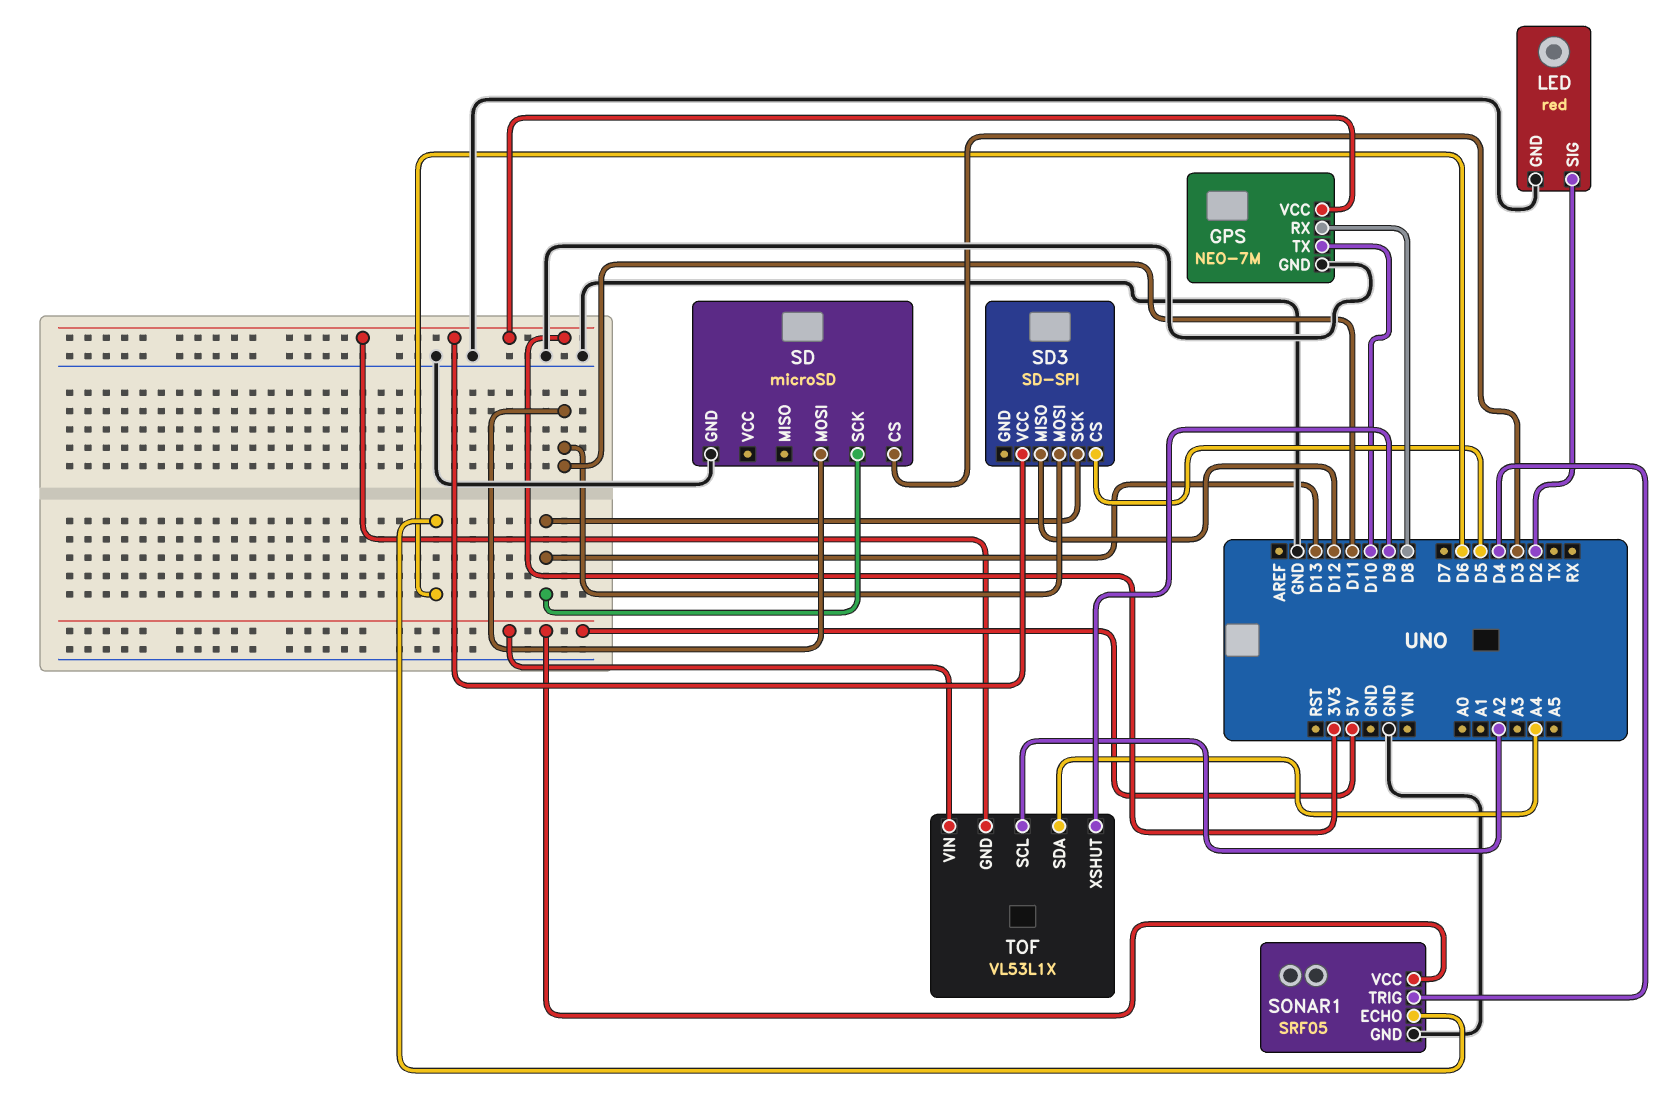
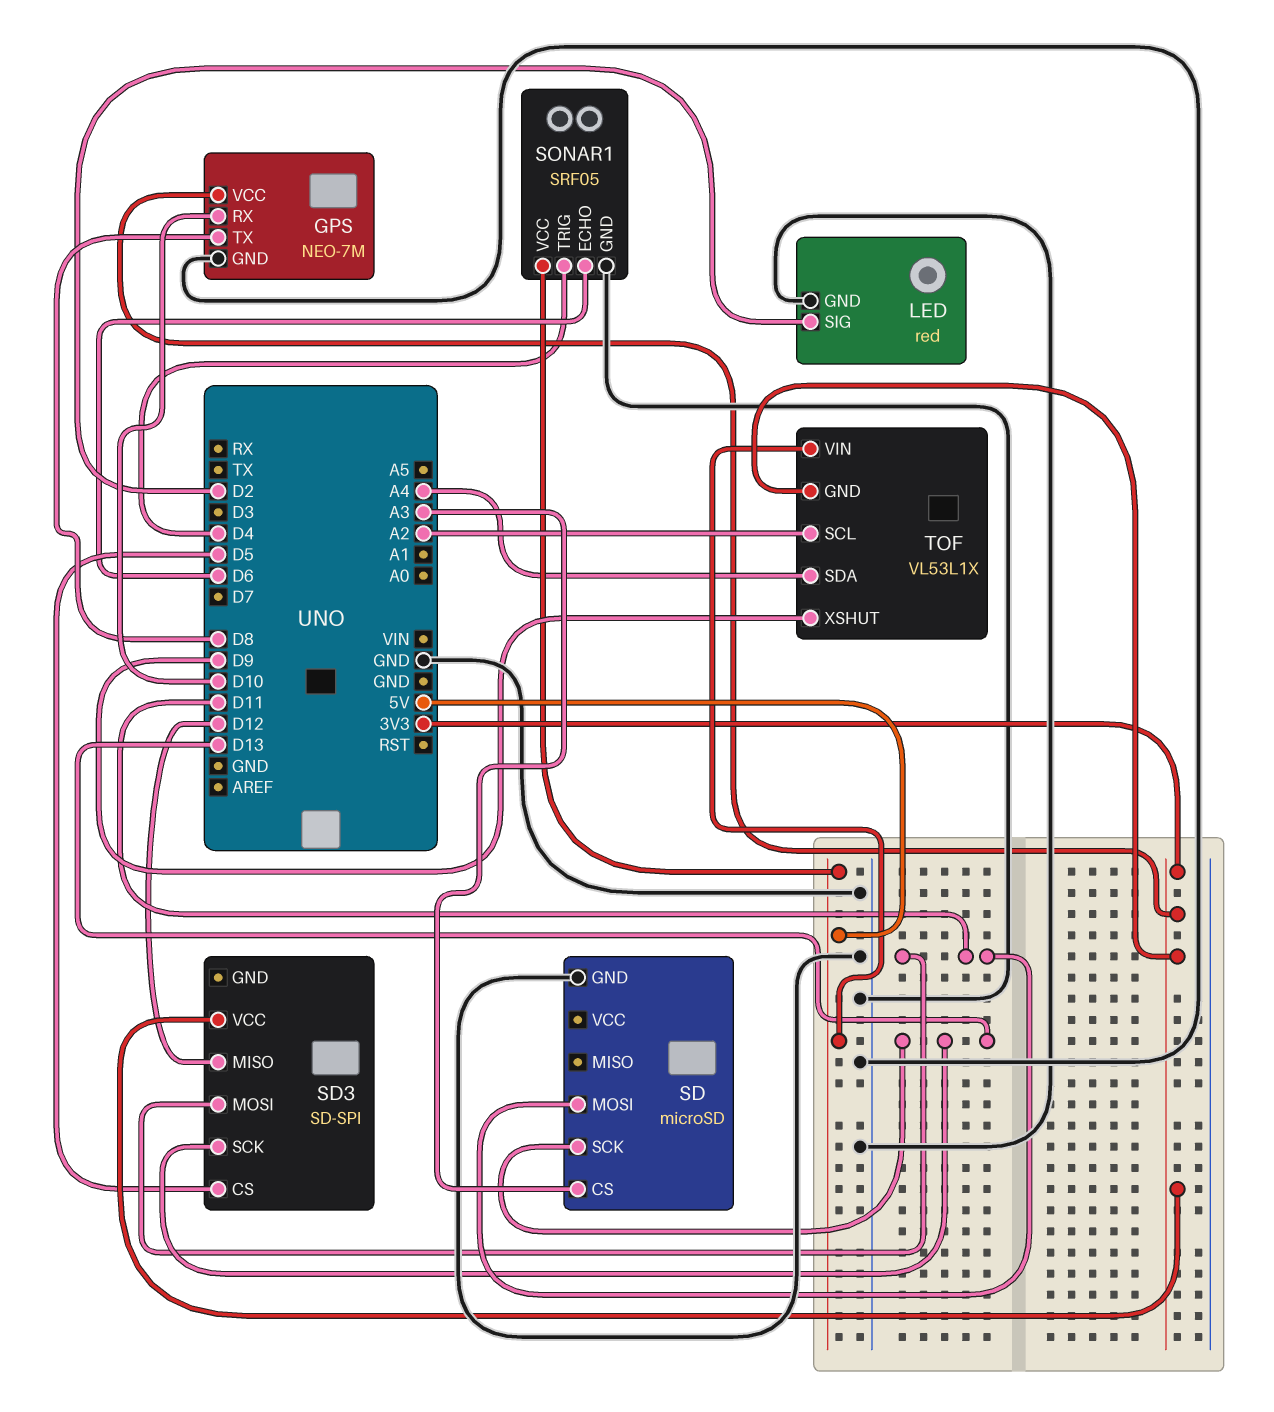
GPS pin RX: D8 -> D10
GPS pin TX: D10 -> D8
SD pin CS: D3 -> A3

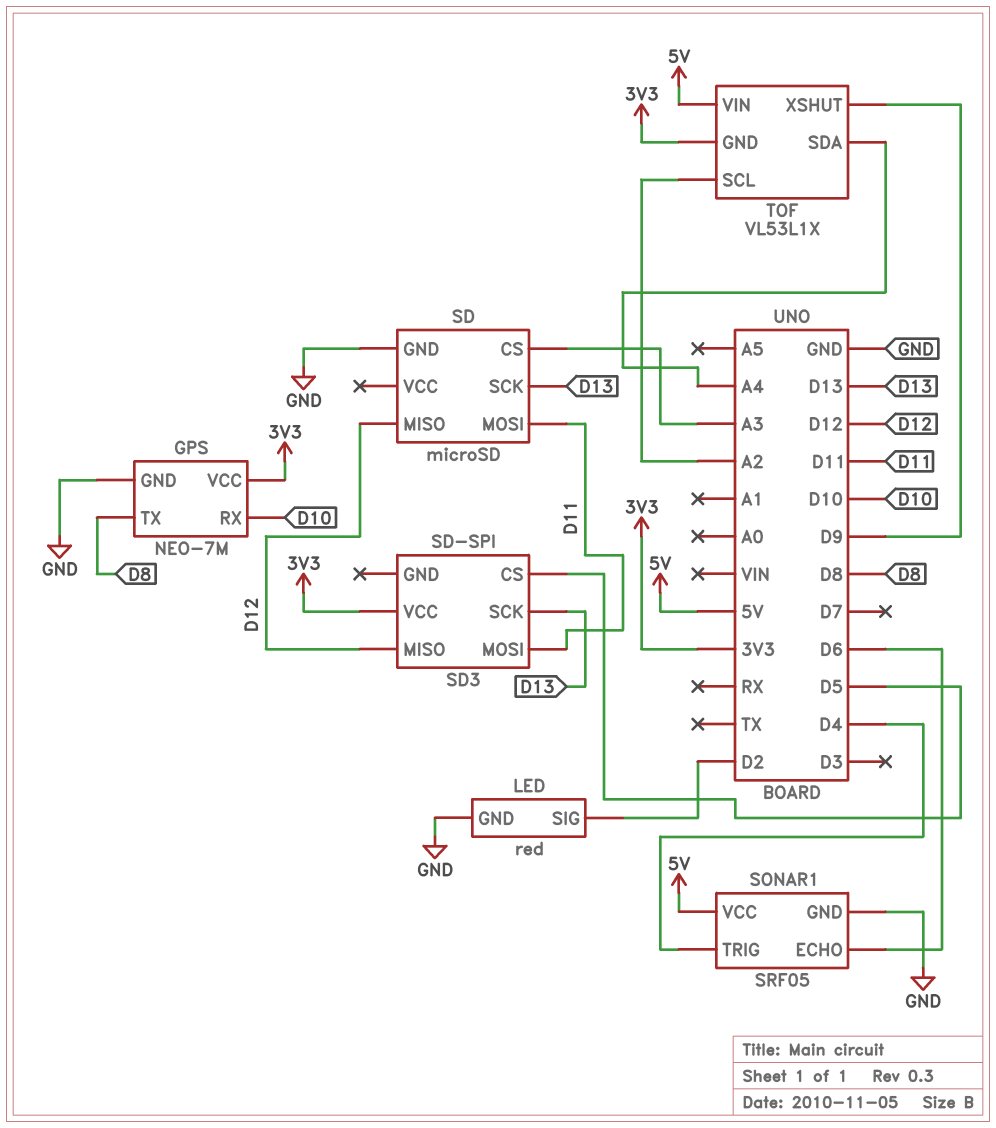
SD pin MISO: none -> D12

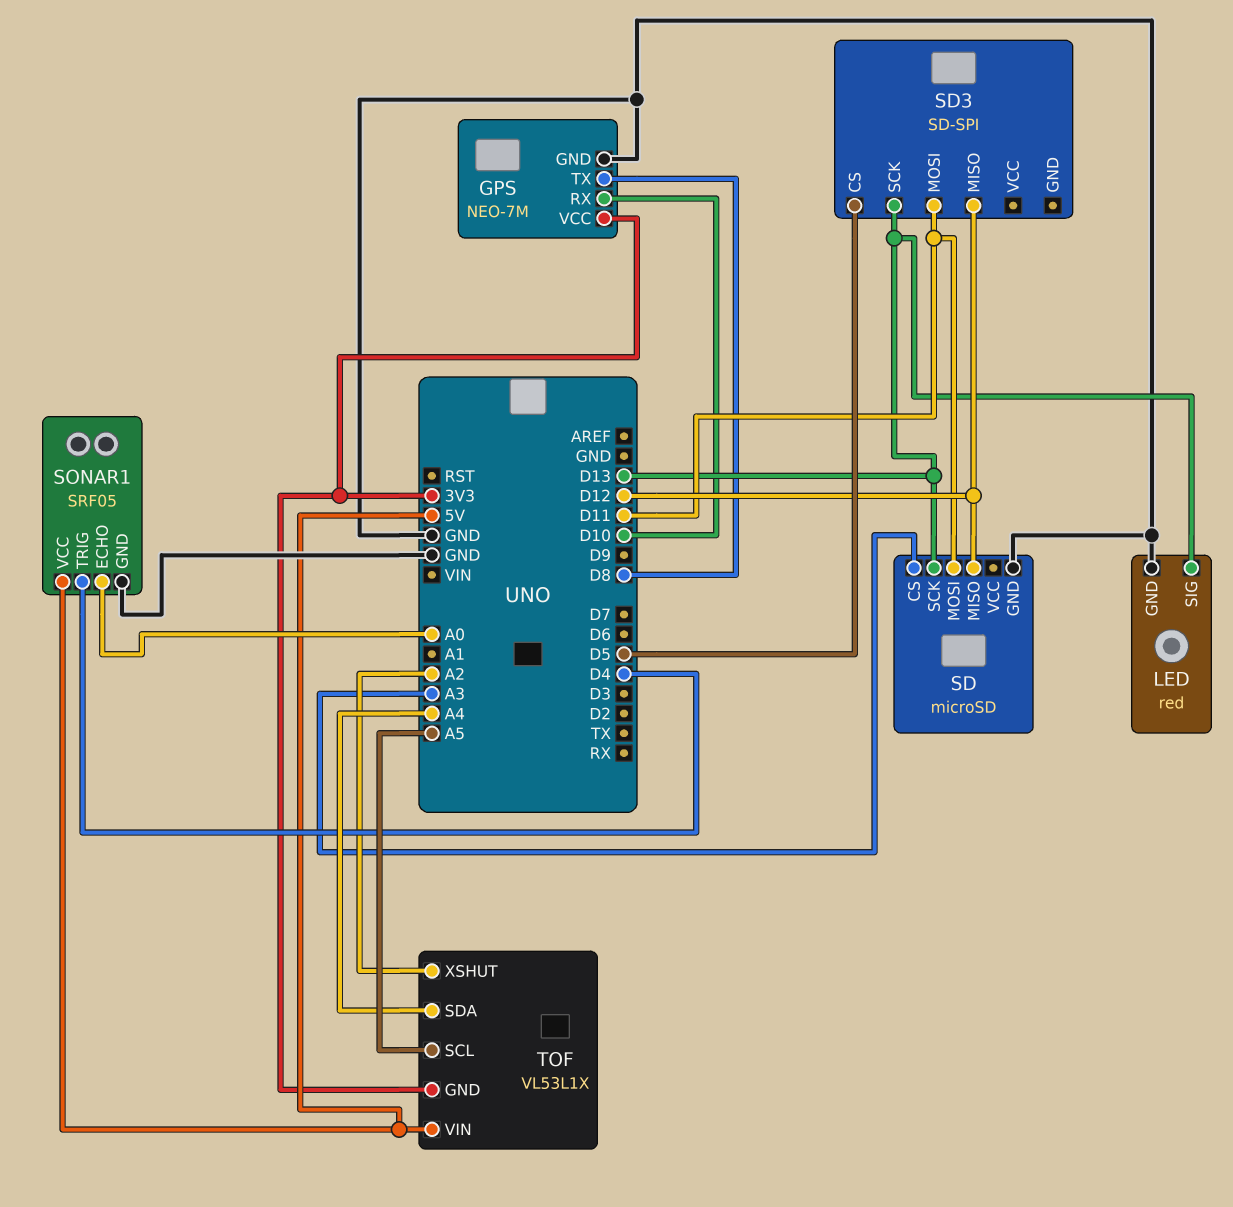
LED pin SIG: D2 -> D13
SD3 pin VCC: 3V3 -> none
SONAR1 pin ECHO: D6 -> A0
TOF pin SCL: A2 -> A5
TOF pin XSHUT: D9 -> A2

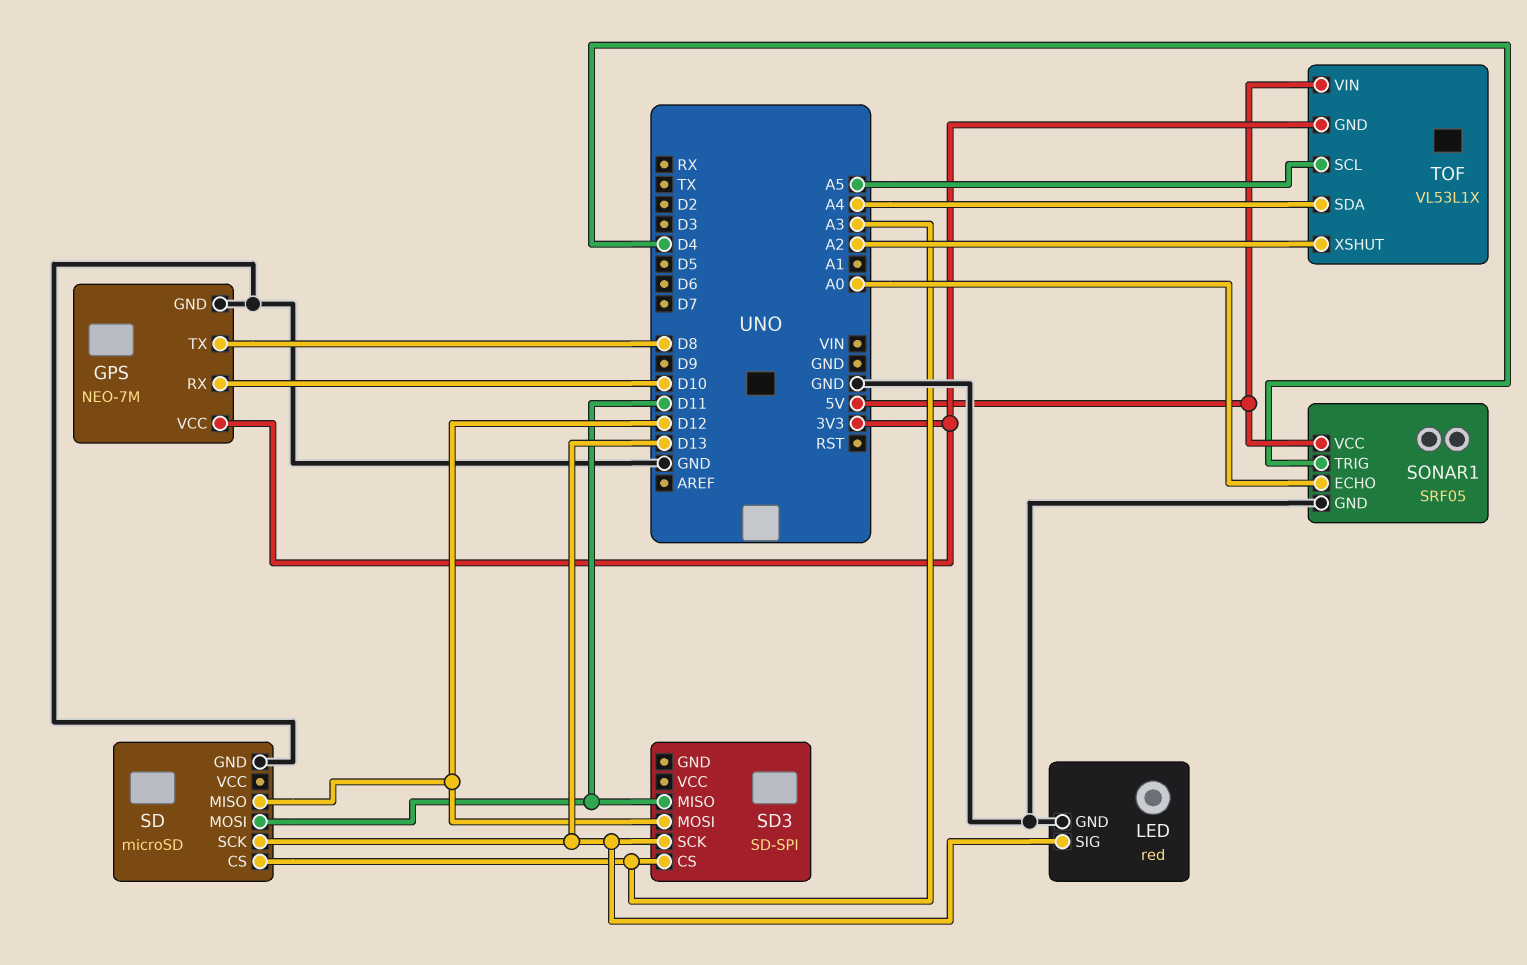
SD3 pin CS: D5 -> A3
SD3 pin MISO: D12 -> D11
SD3 pin MOSI: D11 -> D12

